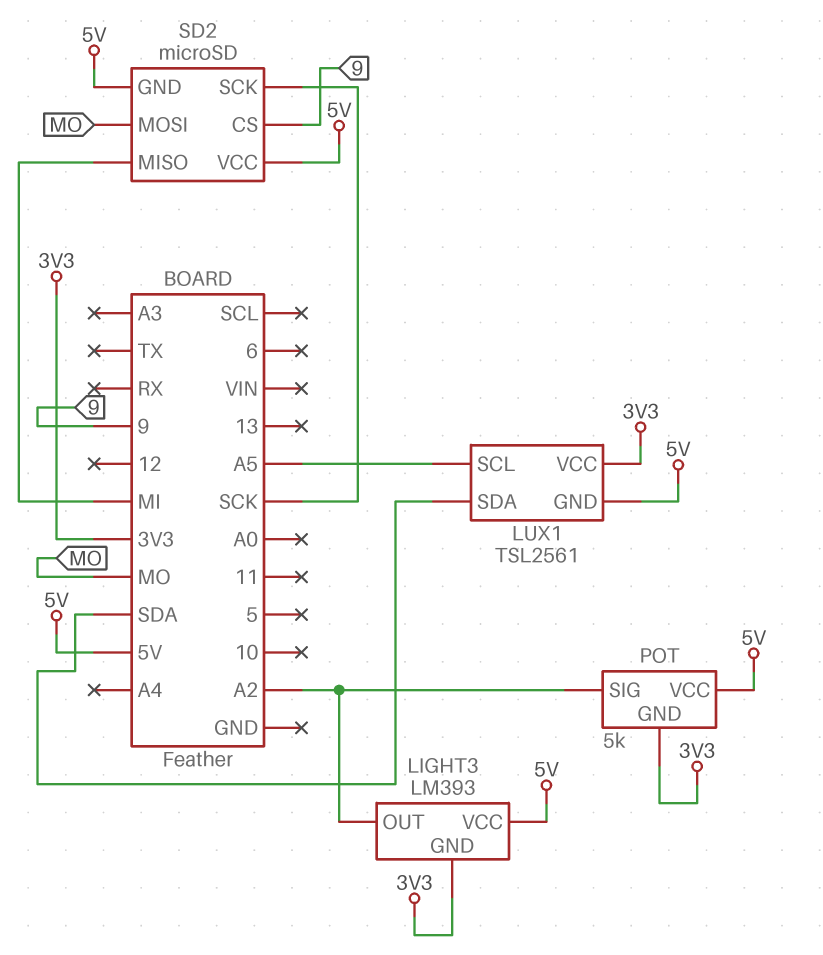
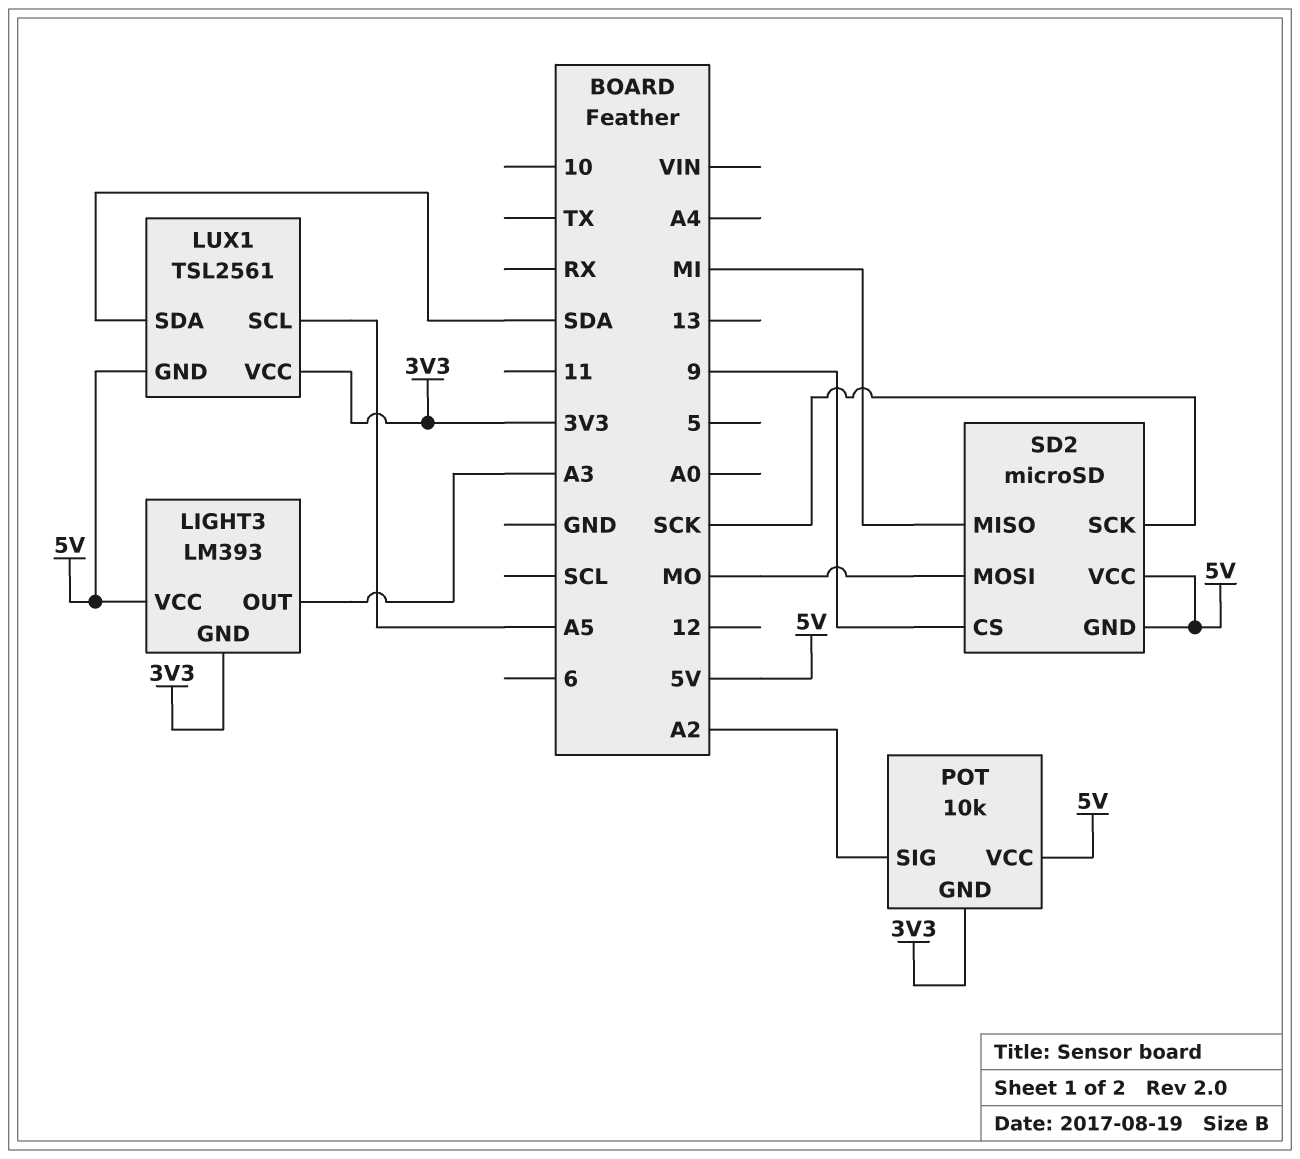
LIGHT3 pin OUT: A2 -> A3
POT: 5k -> 10k

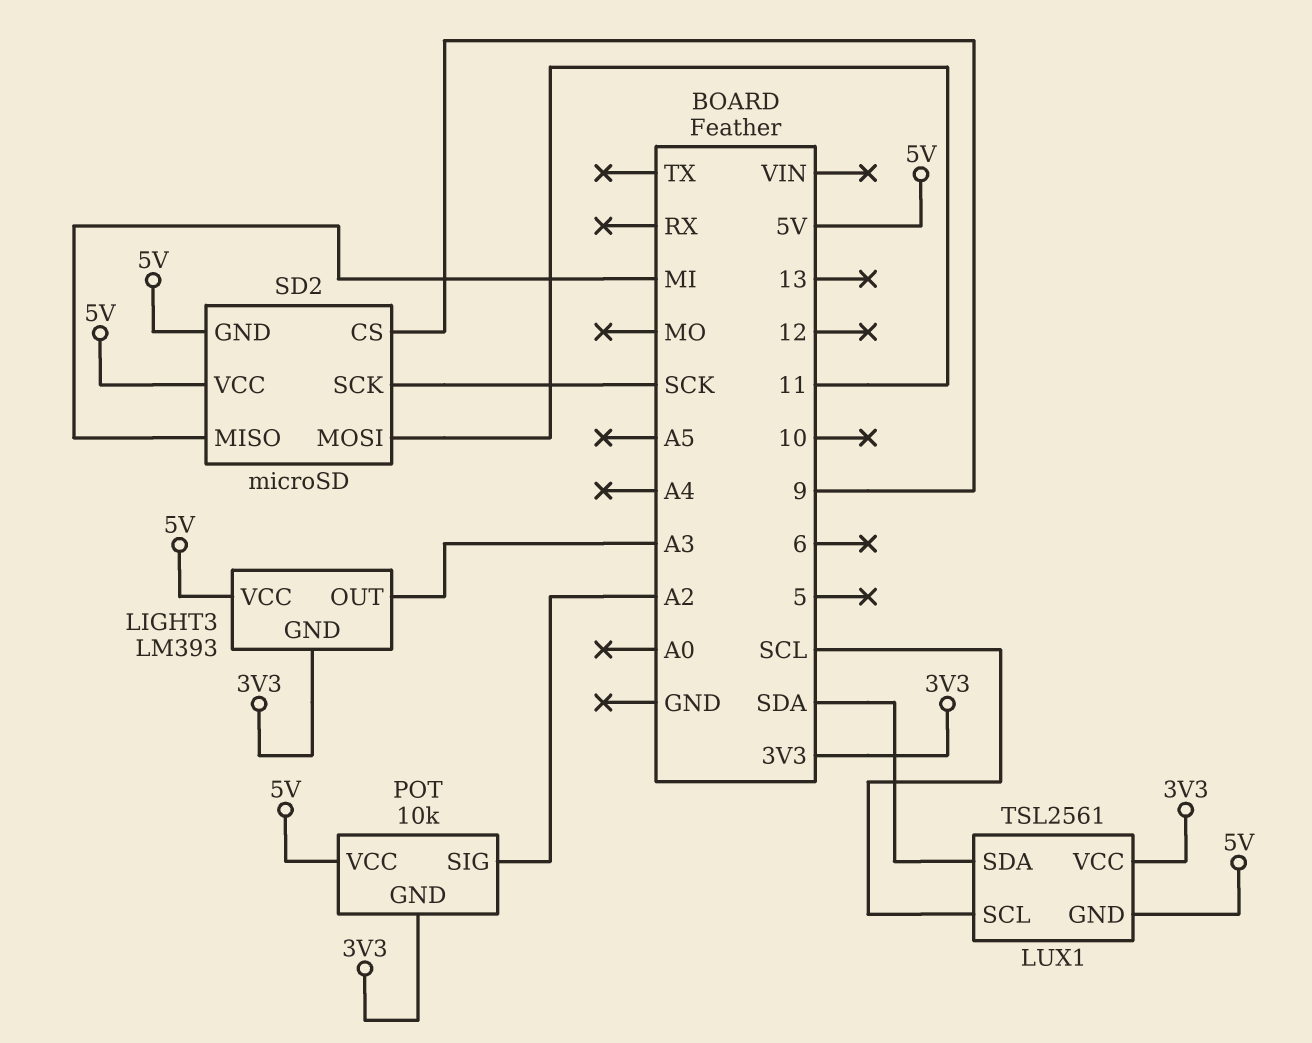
LUX1 pin SCL: A5 -> SCL
SD2 pin MOSI: MO -> 11

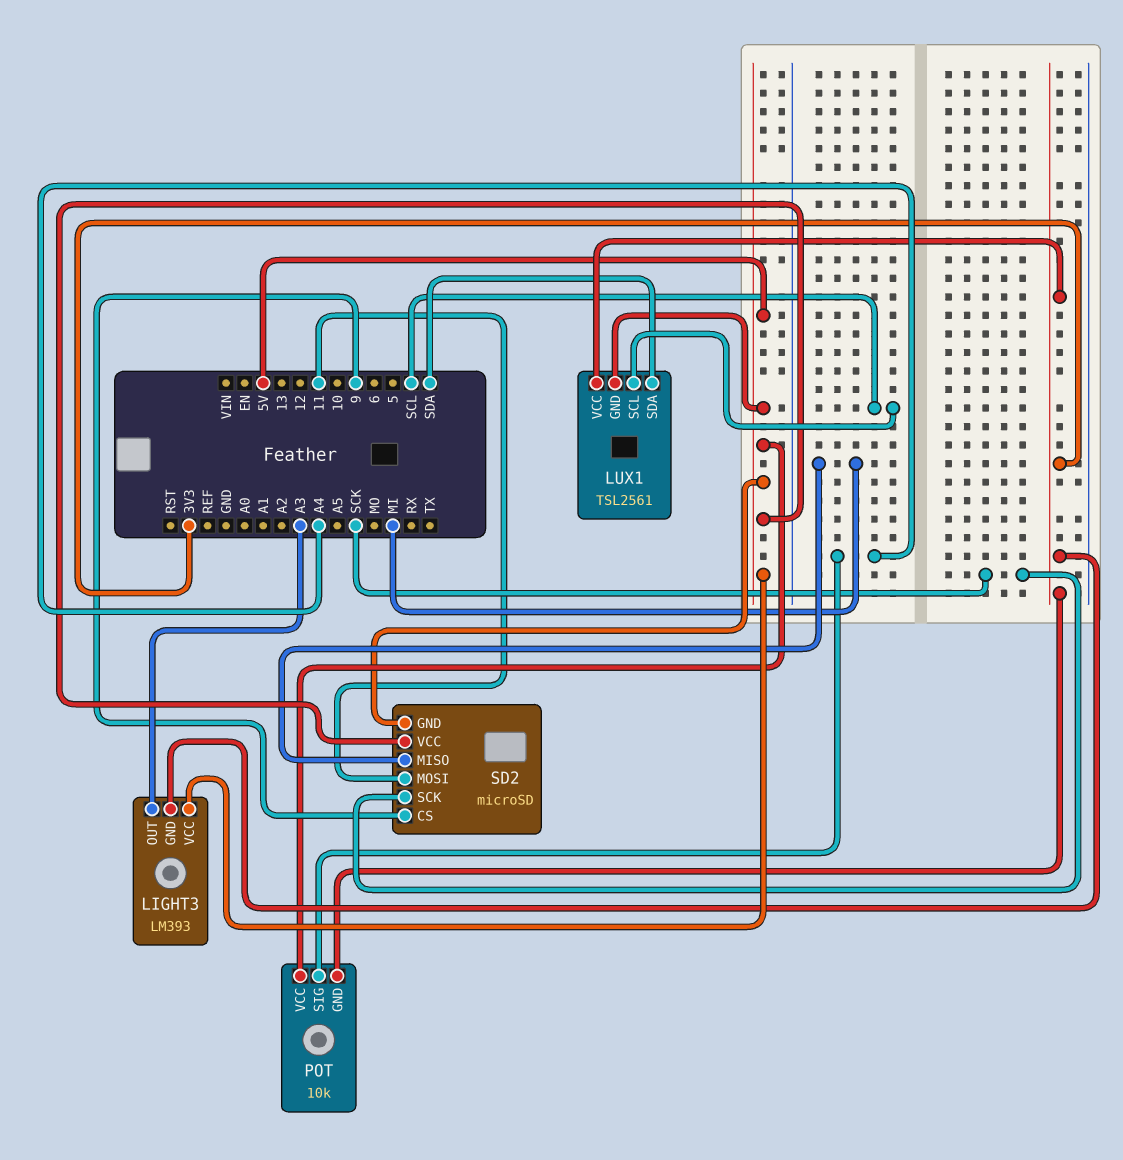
POT pin SIG: A2 -> A4

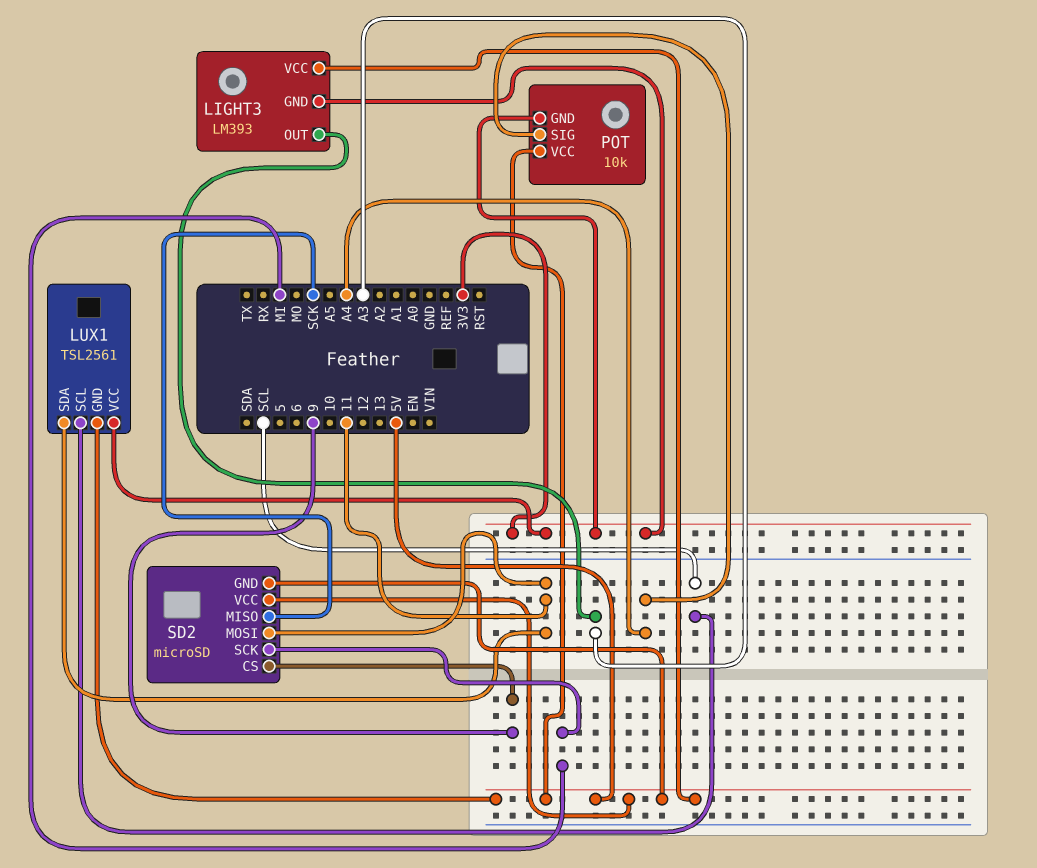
LUX1 pin SDA: SDA -> 11
SD2 pin MISO: MI -> SCK
SD2 pin SCK: SCK -> MI

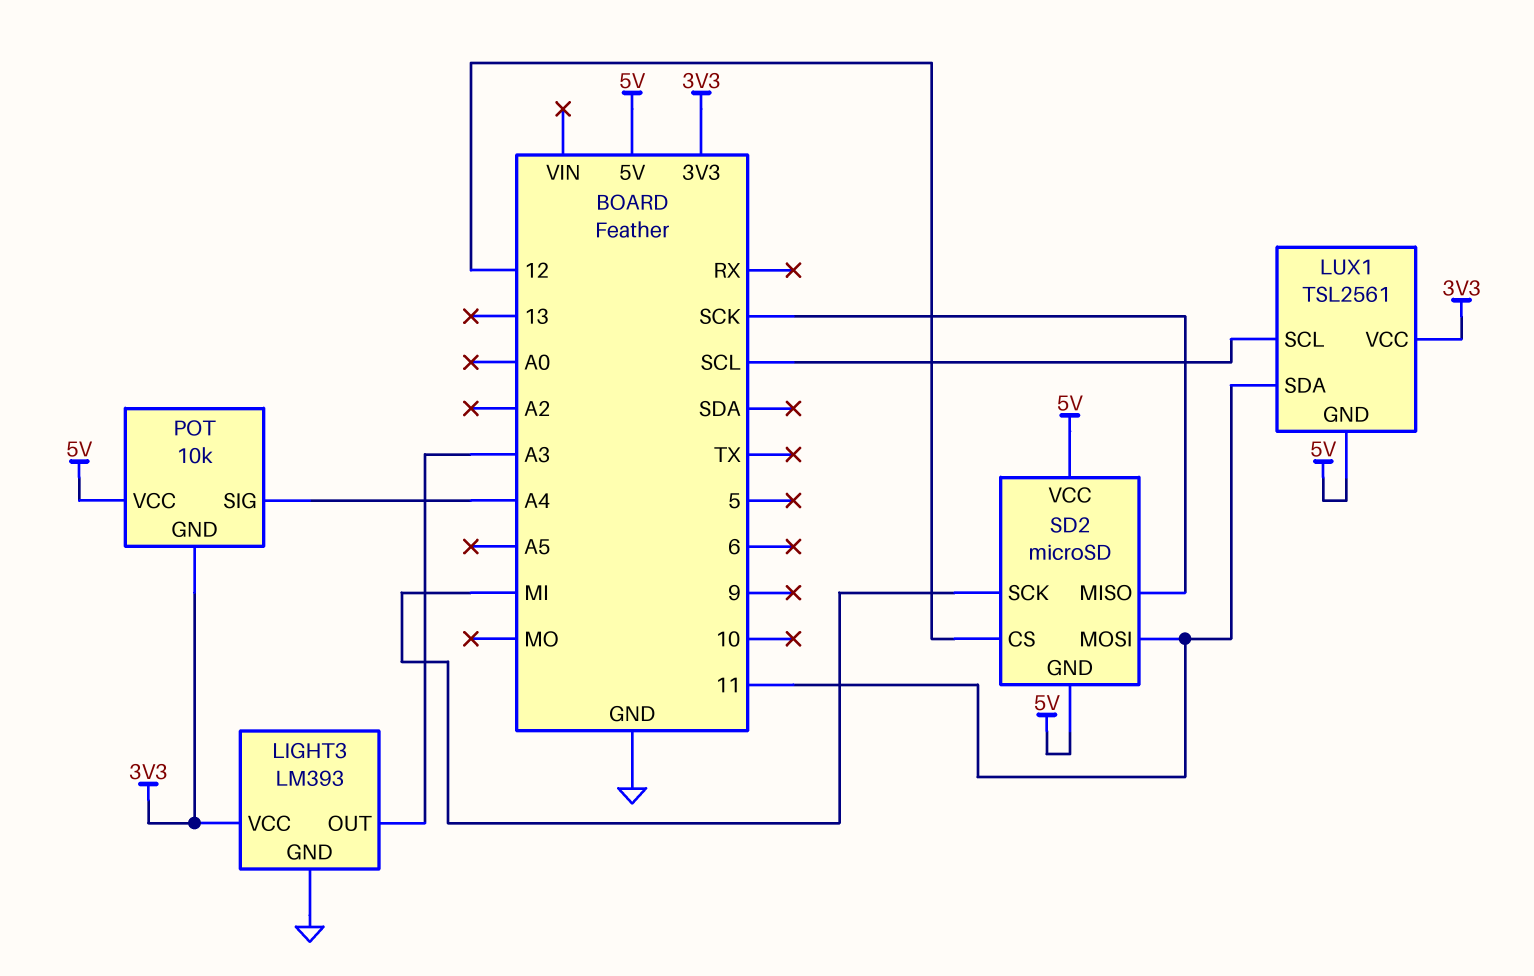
LIGHT3 pin GND: 3V3 -> GND
LIGHT3 pin VCC: 5V -> 3V3
SD2 pin CS: 9 -> 12

